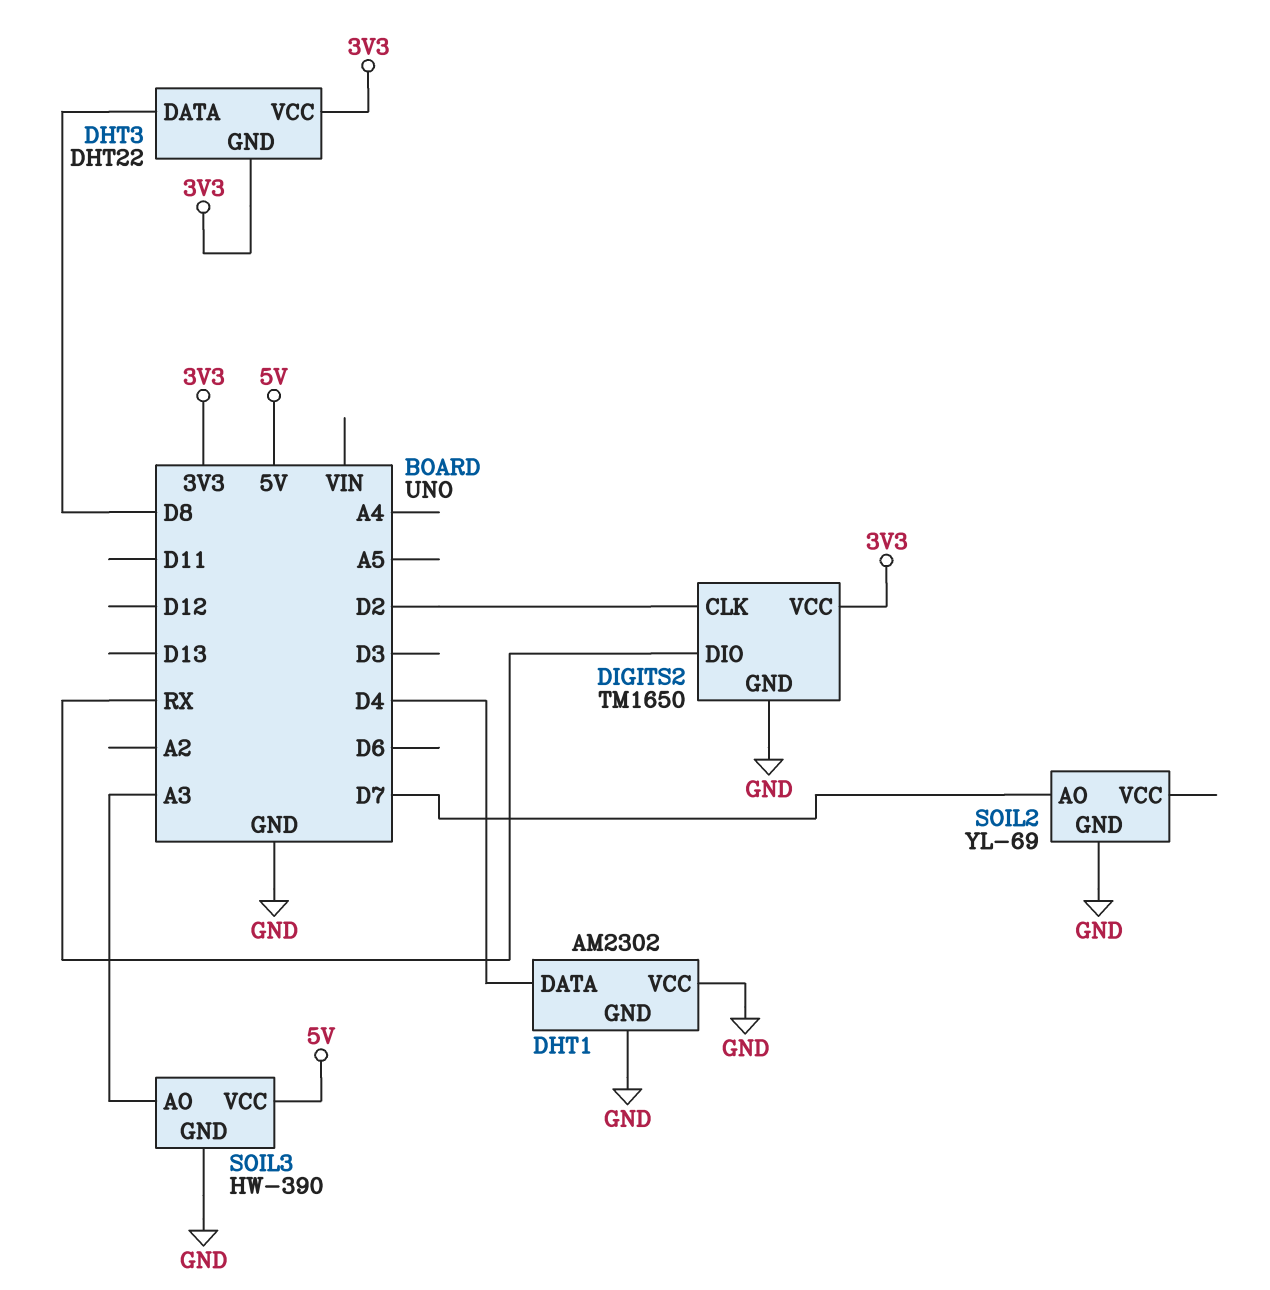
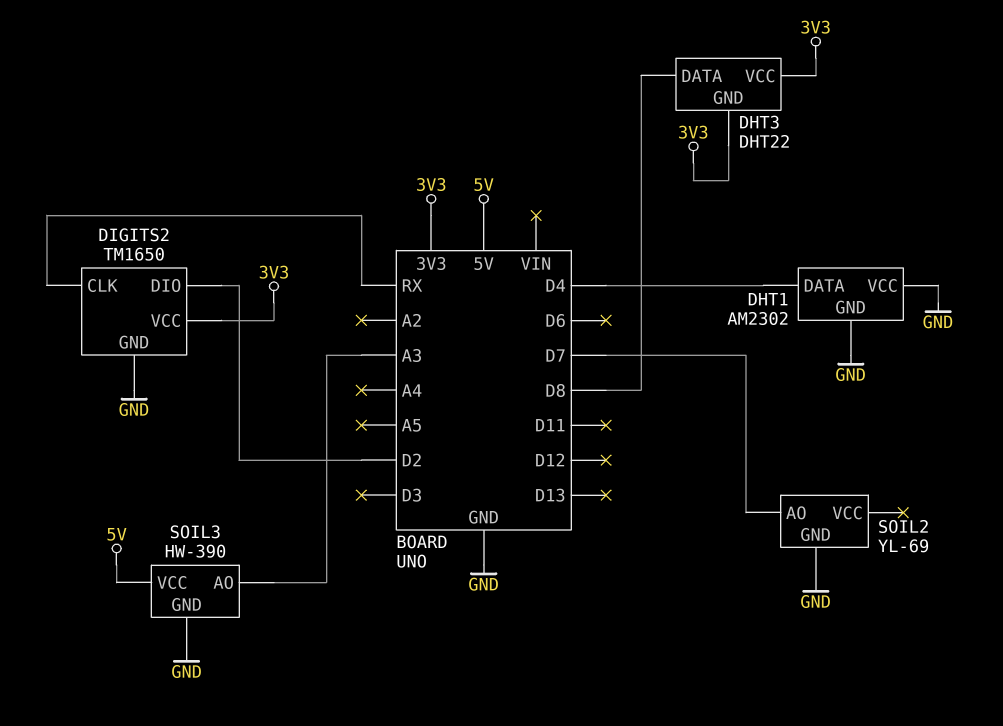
DIGITS2 pin CLK: D2 -> RX
DIGITS2 pin DIO: RX -> D2

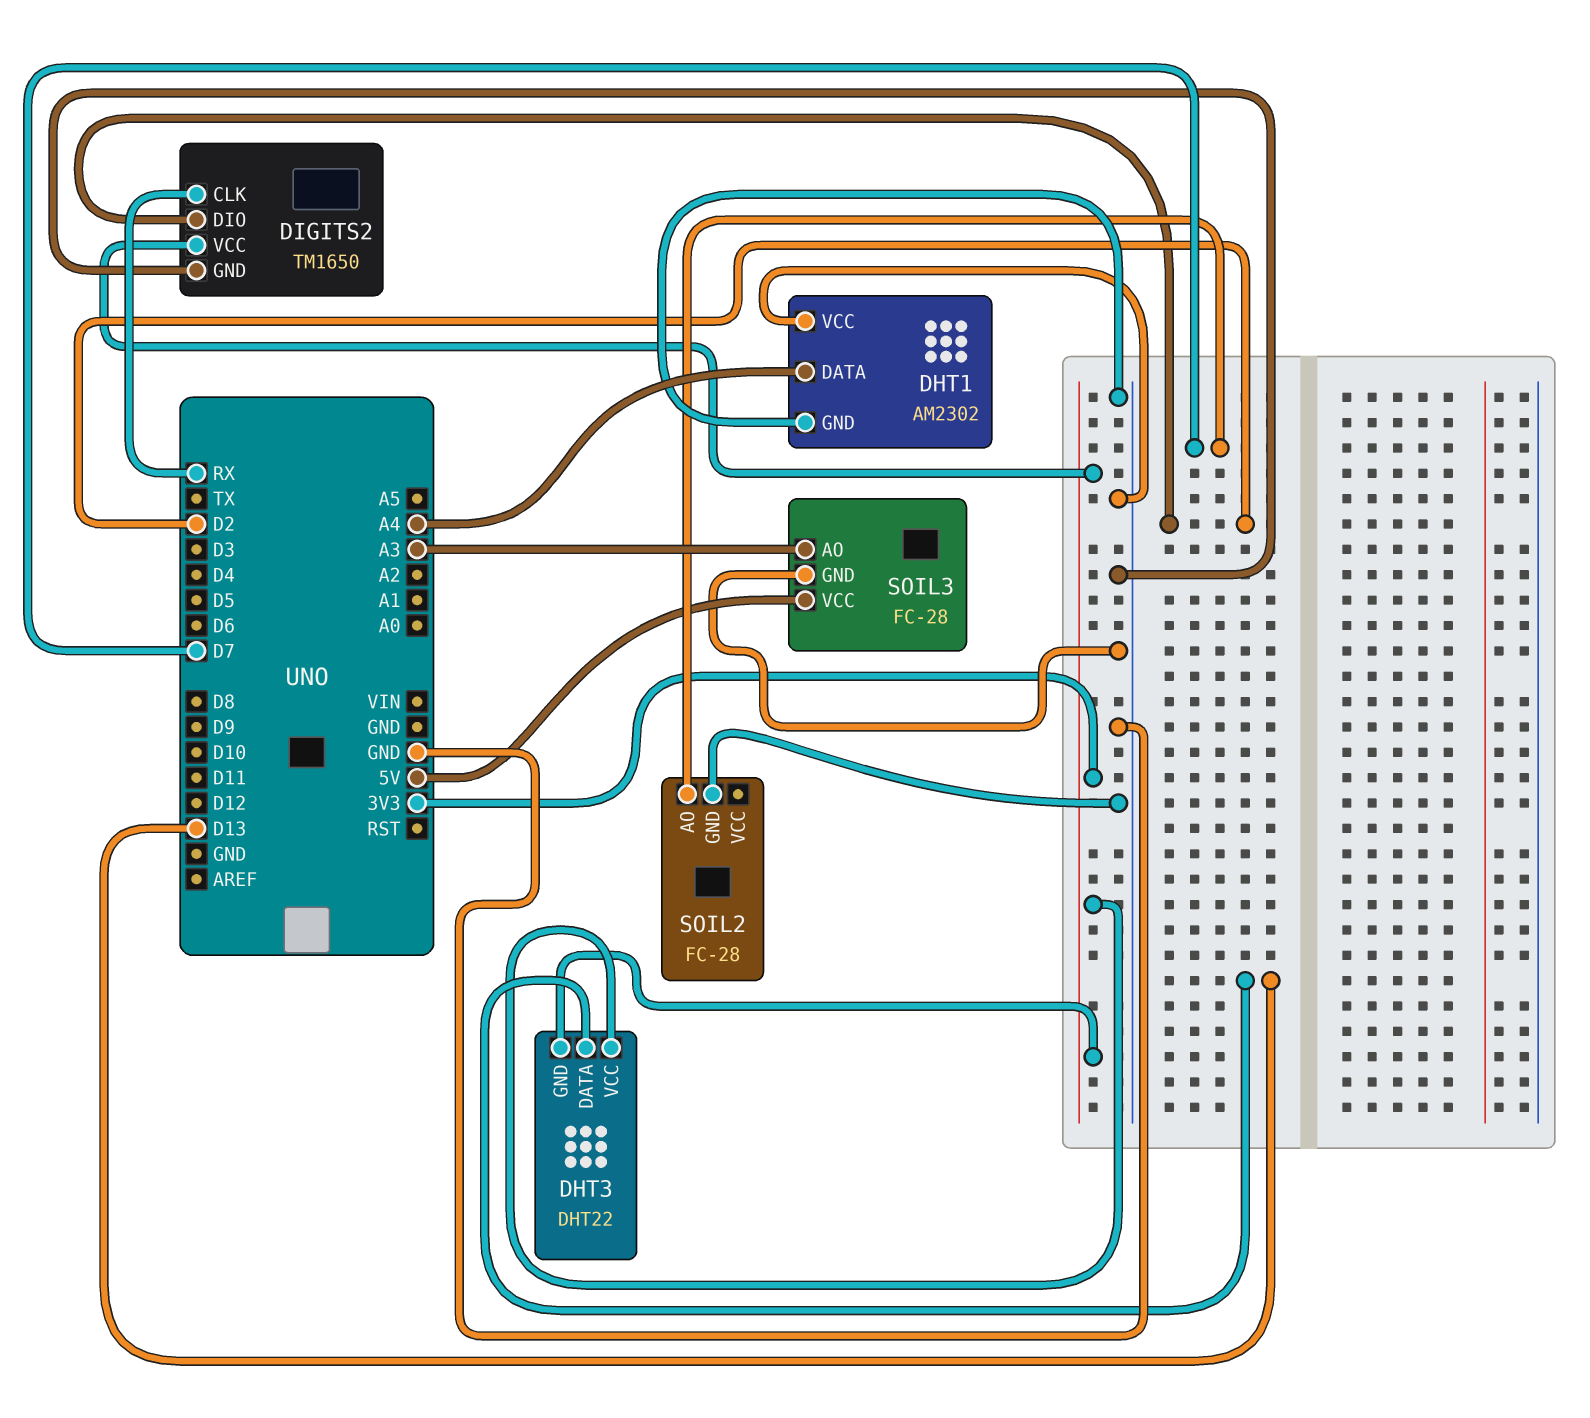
DHT1 pin DATA: D4 -> A4
DHT3 pin DATA: D8 -> D13
SOIL2: YL-69 -> FC-28
SOIL3: HW-390 -> FC-28

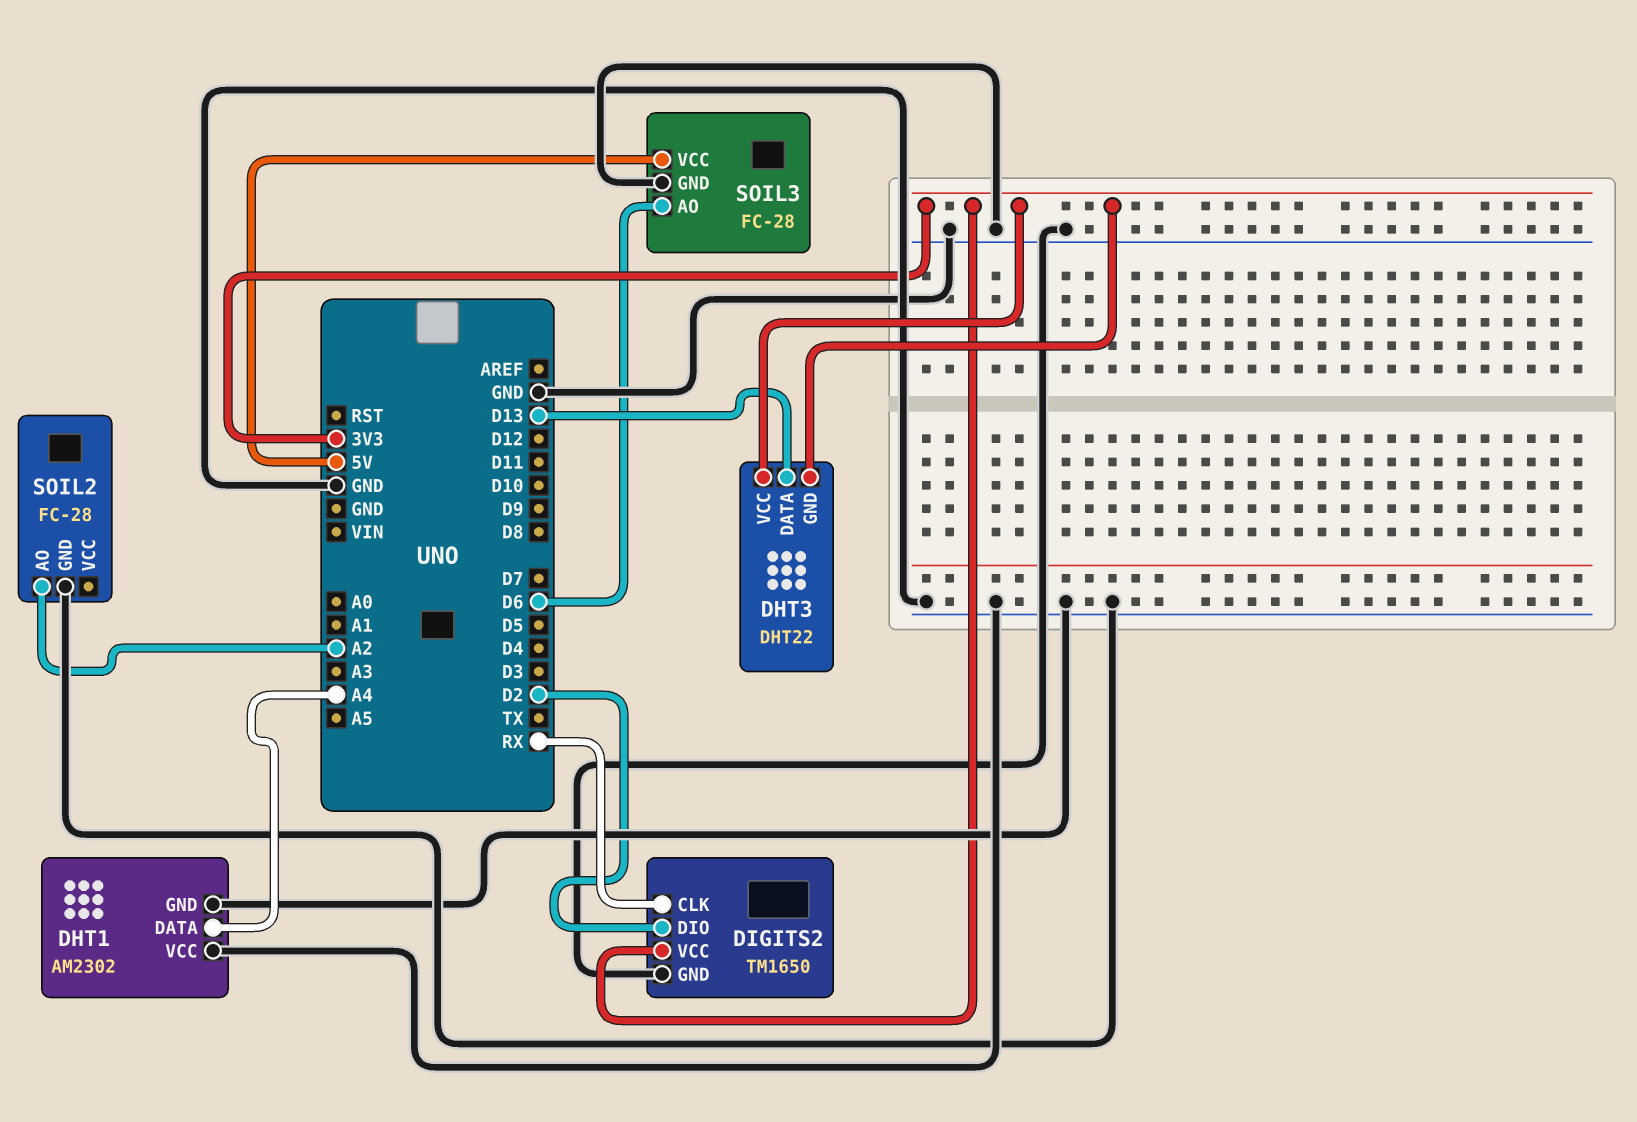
SOIL2 pin AO: D7 -> A2
SOIL3 pin AO: A3 -> D6

